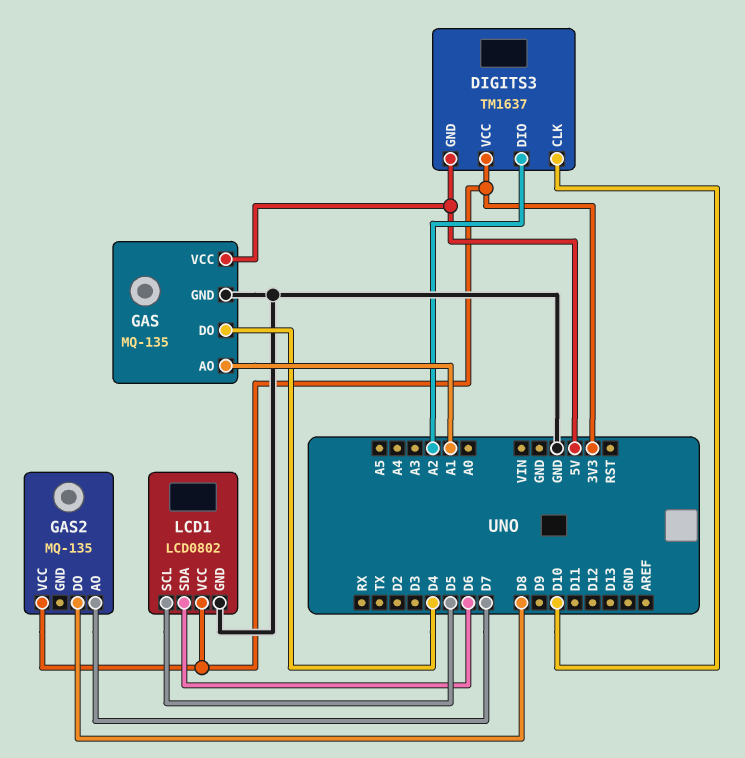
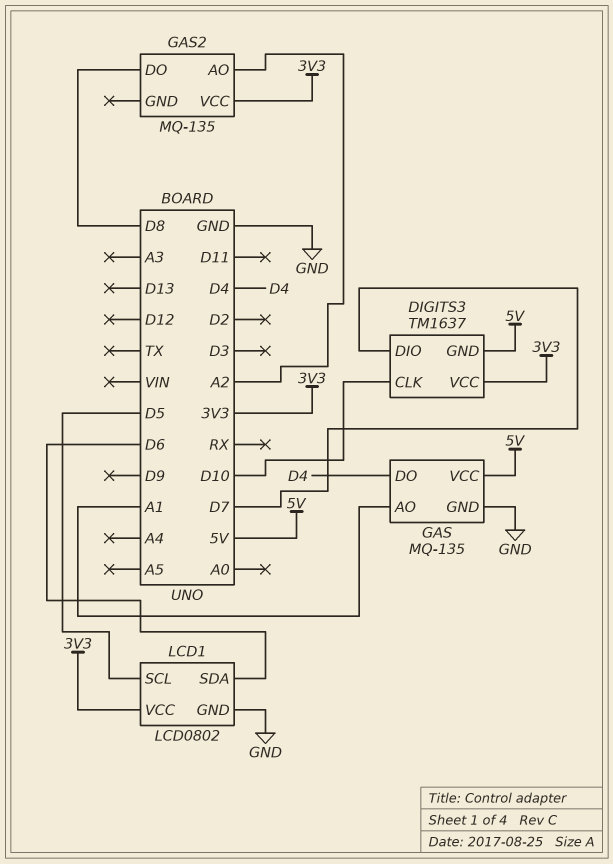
DIGITS3 pin DIO: A2 -> D7
GAS2 pin AO: D7 -> A2

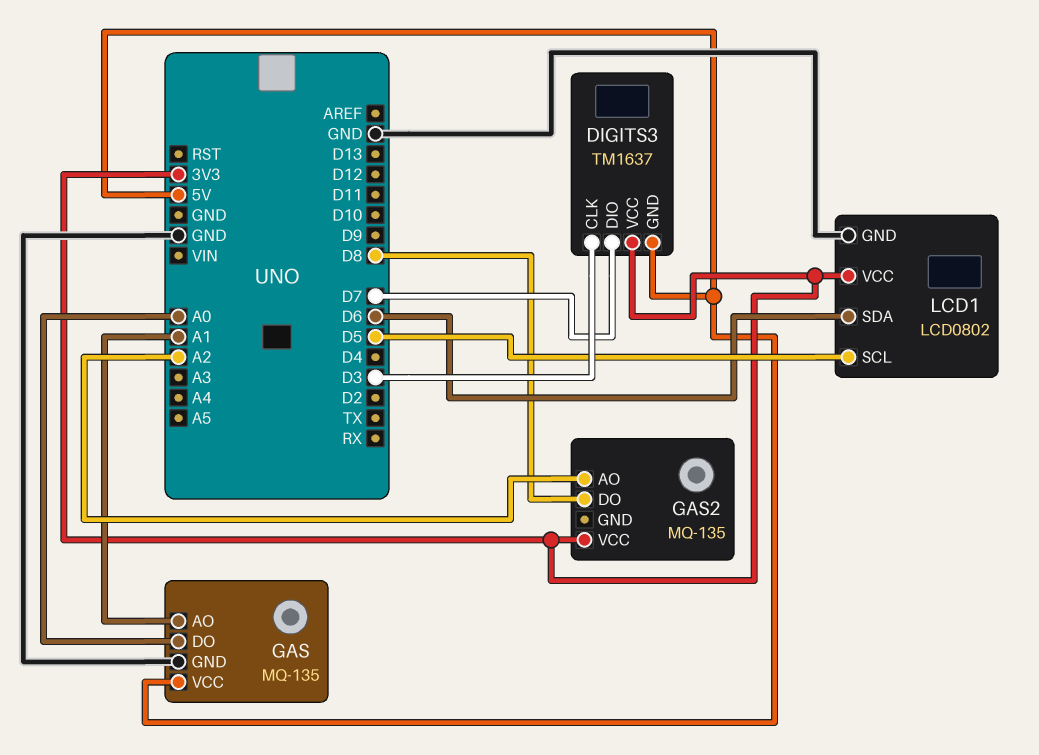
DIGITS3 pin CLK: D10 -> D3
GAS pin DO: D4 -> A0

